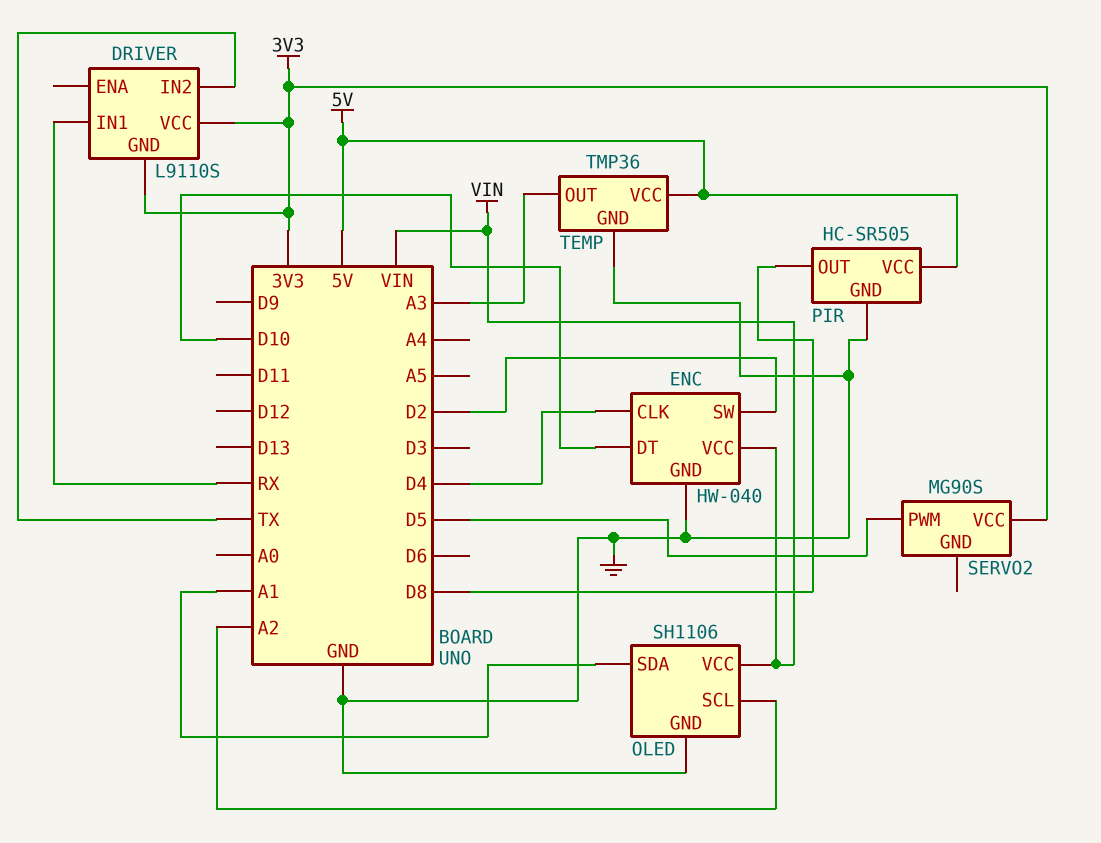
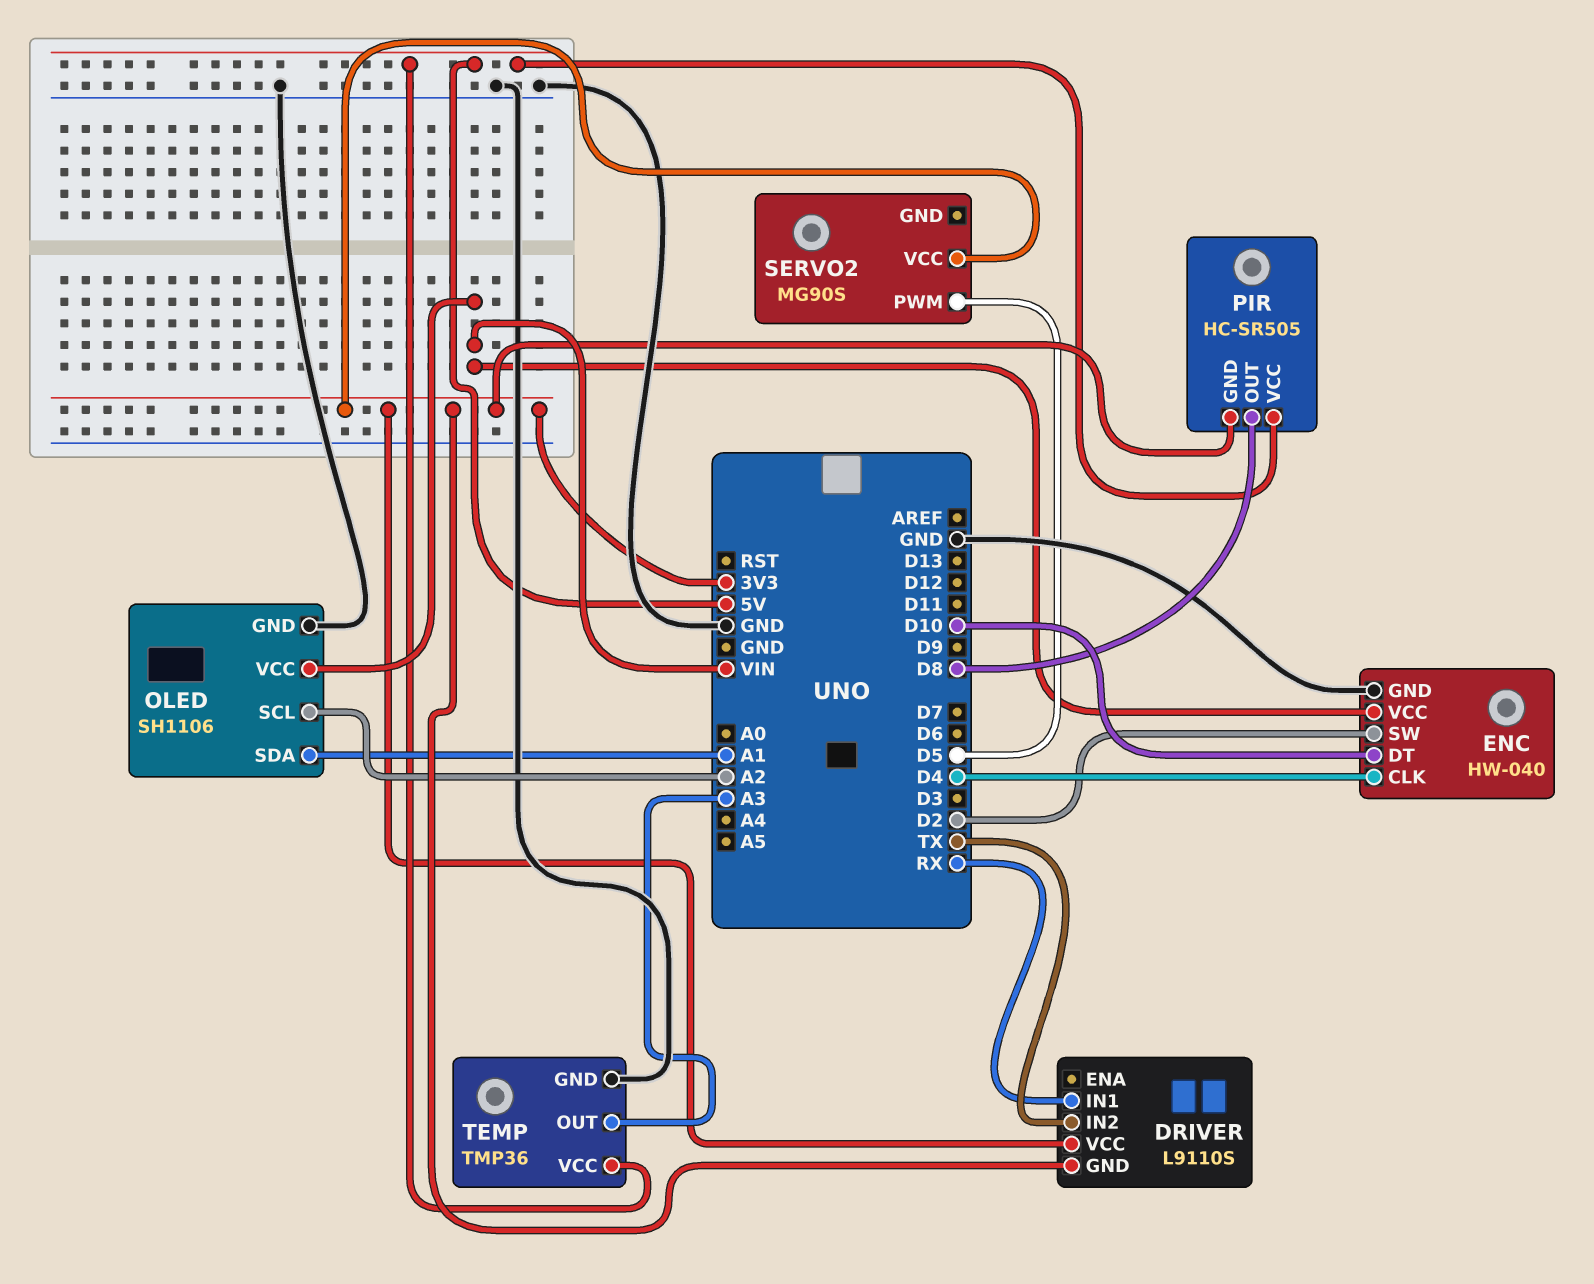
PIR pin GND: GND -> 3V3

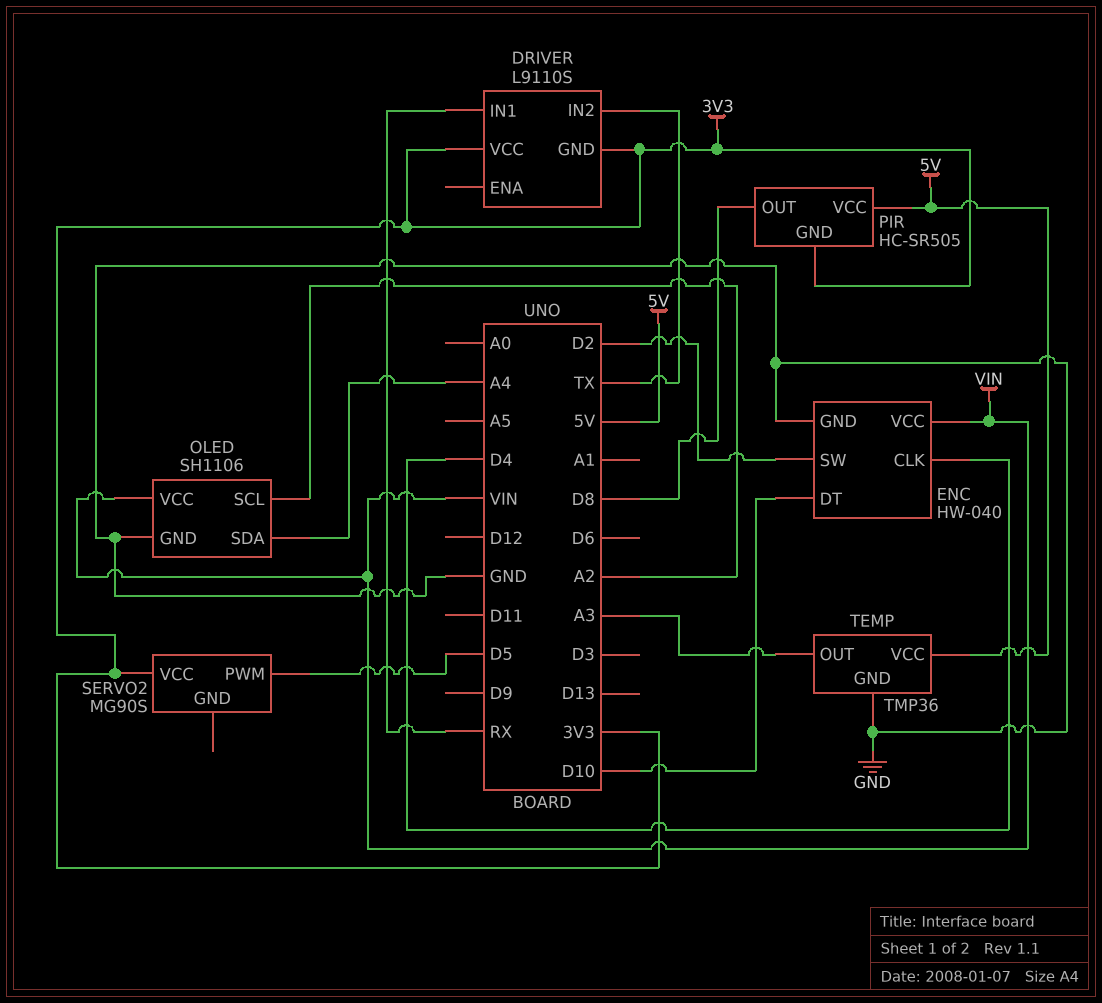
OLED pin SDA: A1 -> A4

